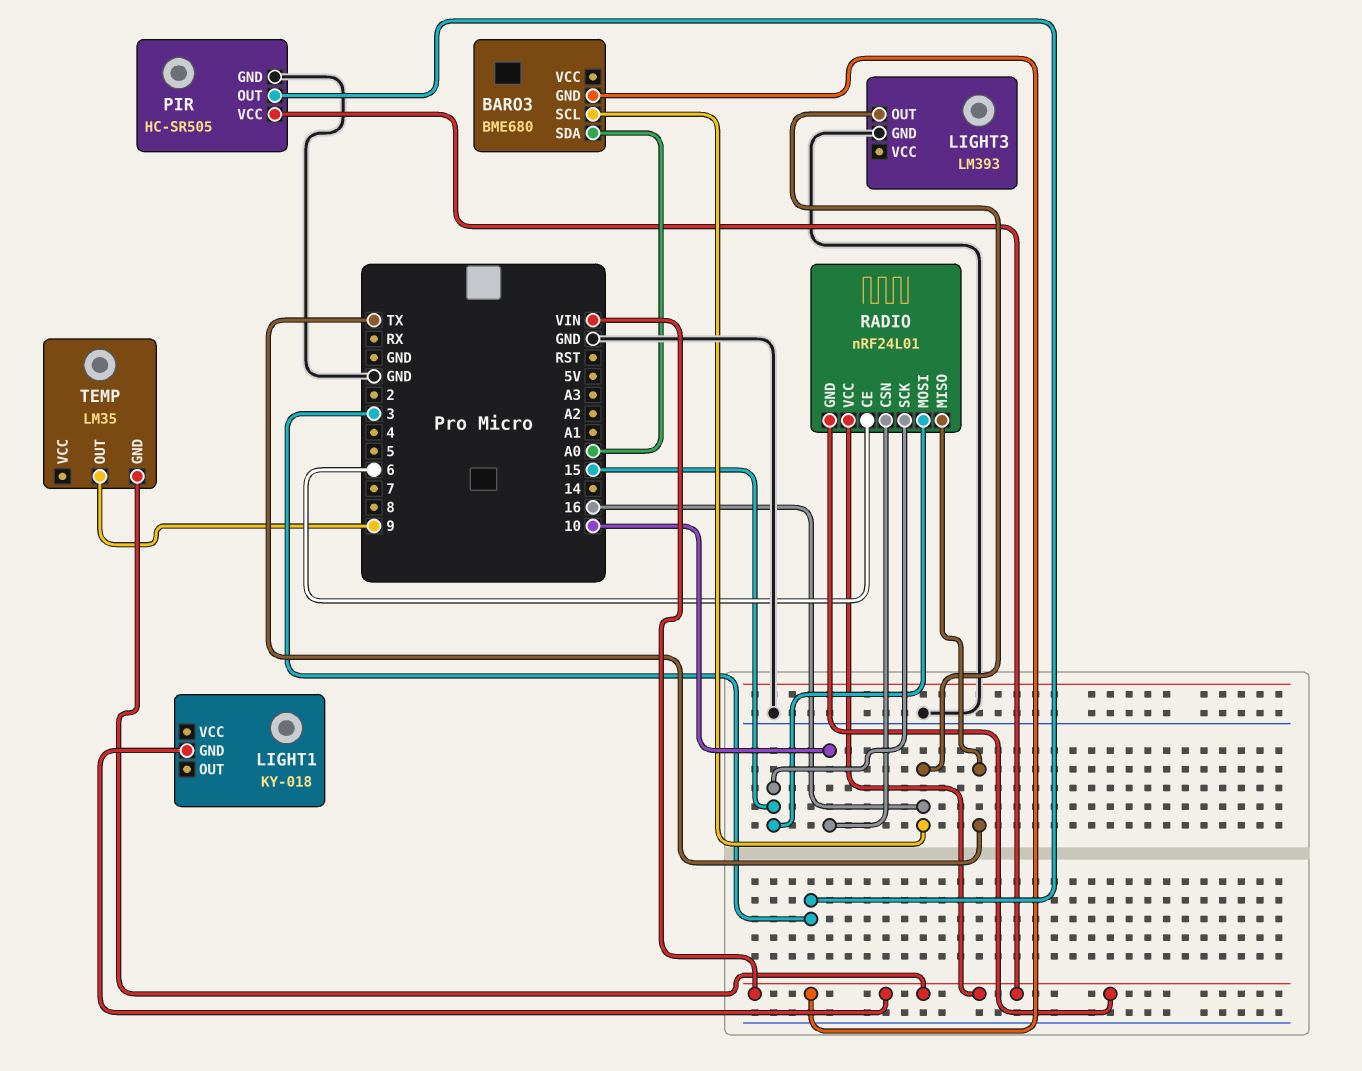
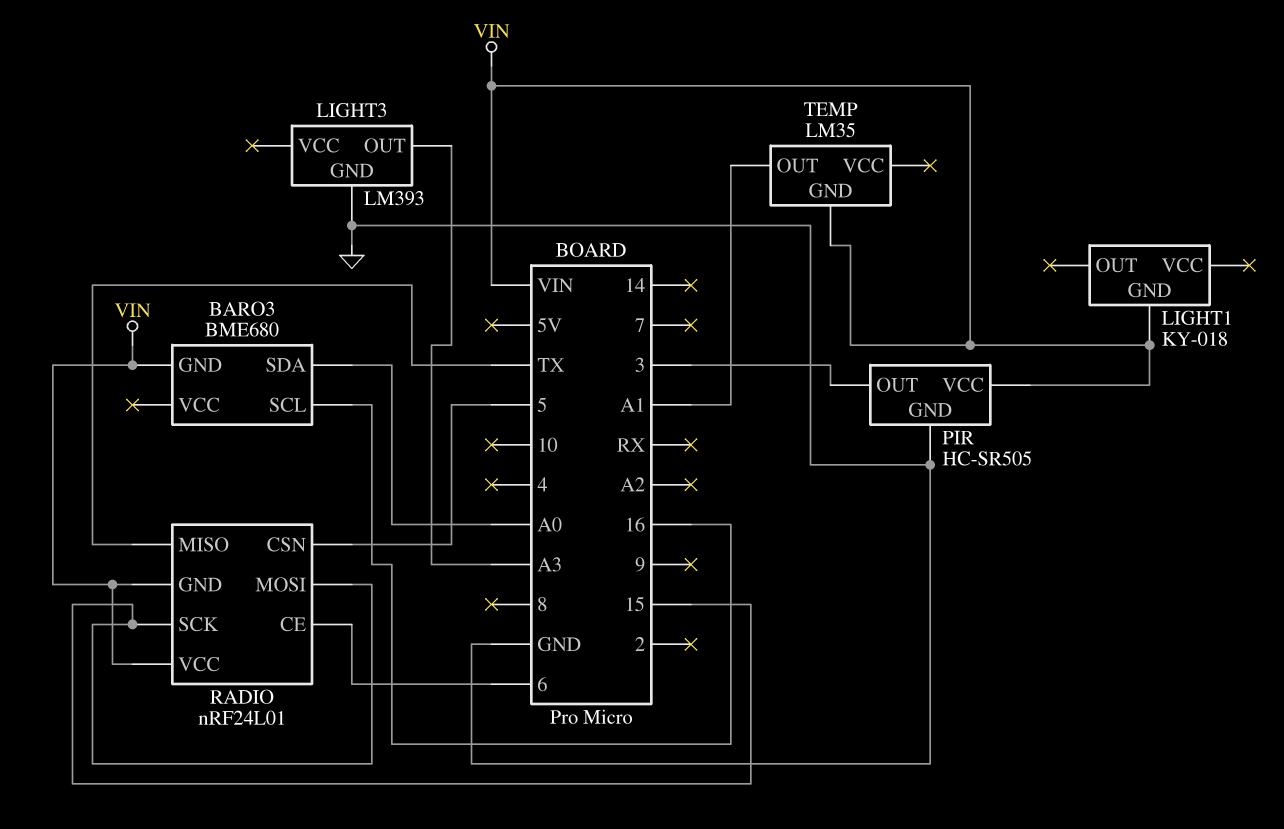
LIGHT3 pin OUT: 16 -> A3
RADIO pin CSN: 10 -> 5
TEMP pin OUT: 9 -> A1

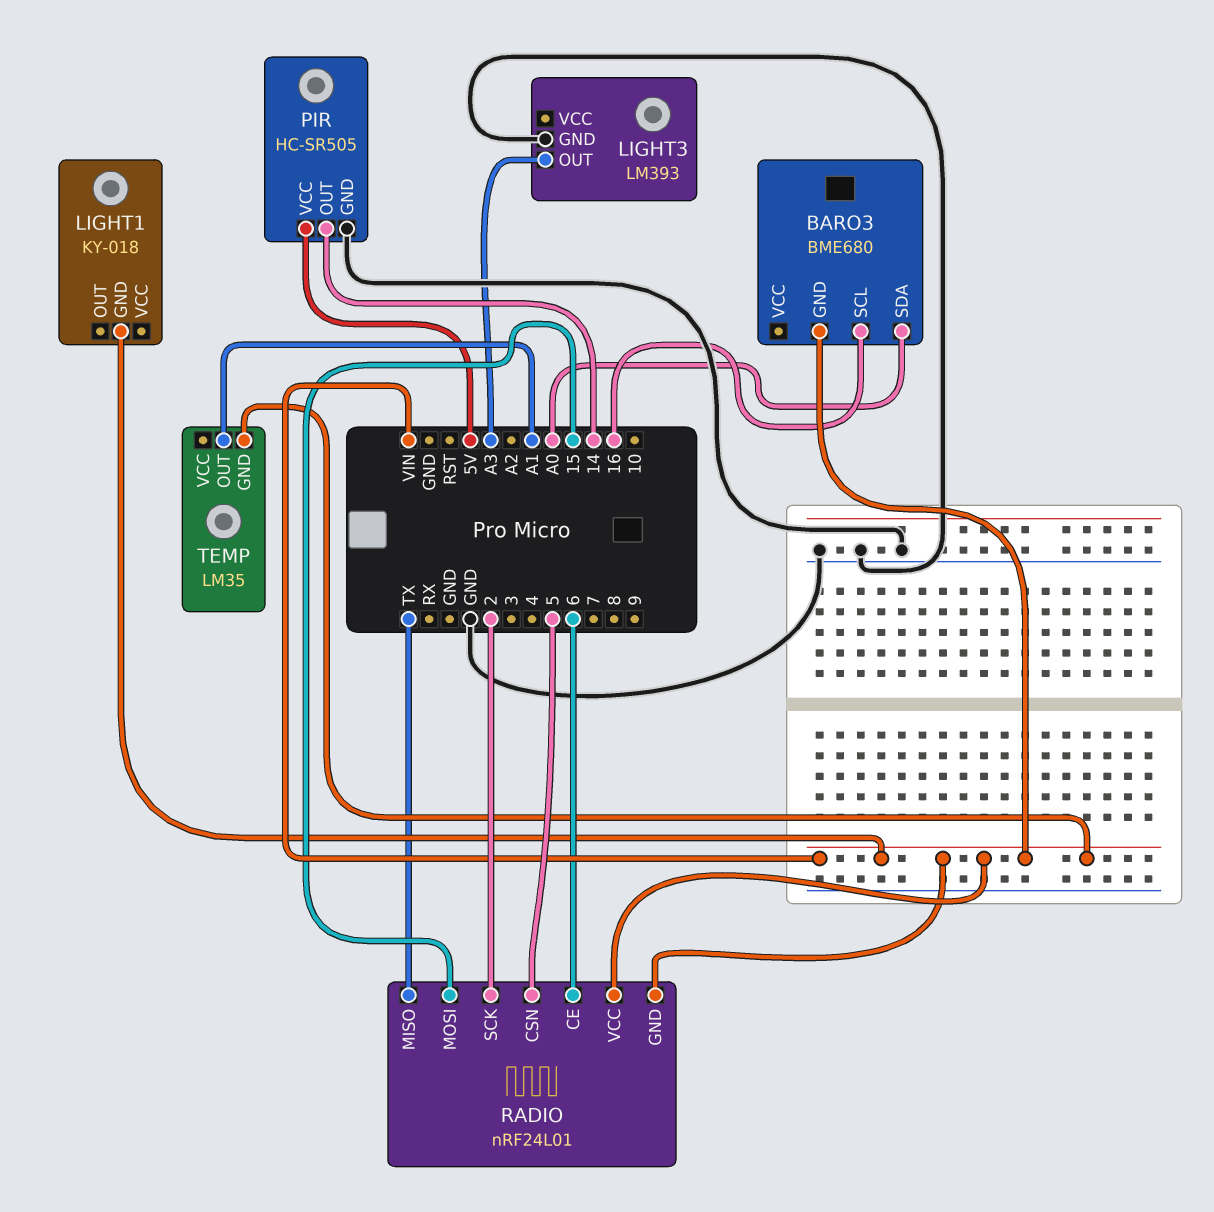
PIR pin OUT: 3 -> 14
PIR pin VCC: VIN -> 5V
RADIO pin SCK: 15 -> 2

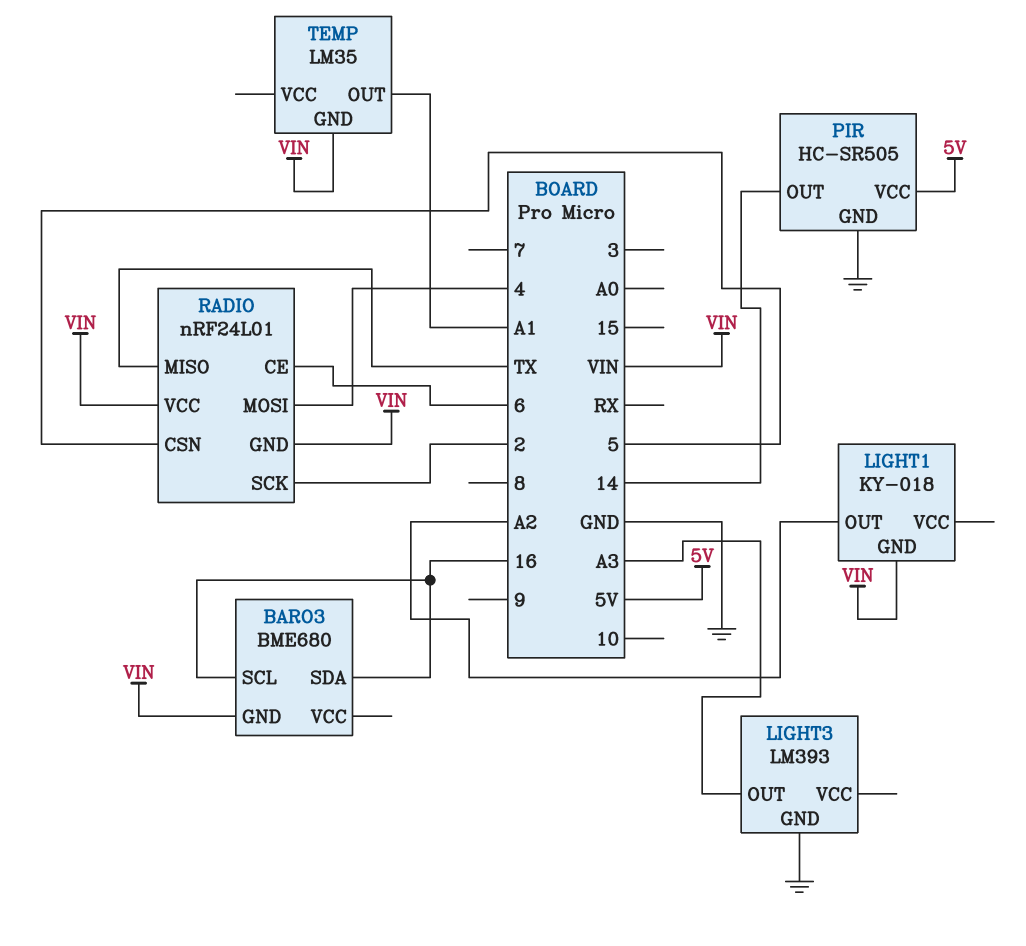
BARO3 pin SDA: A0 -> 16
LIGHT1 pin OUT: none -> A2
RADIO pin MOSI: 15 -> 4

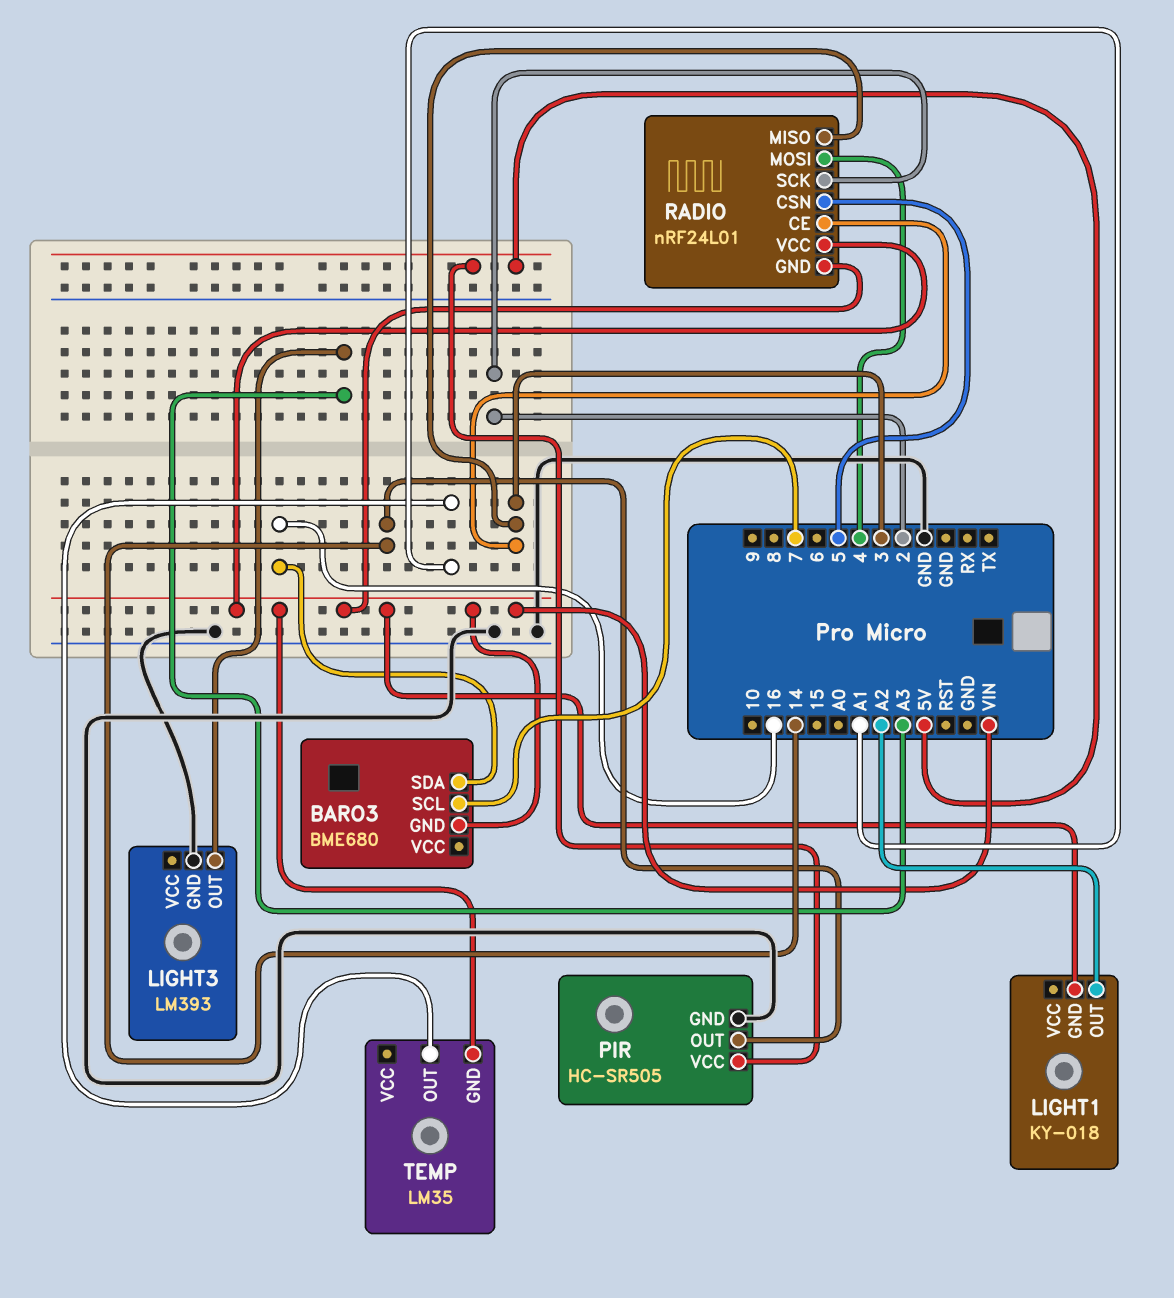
BARO3 pin SCL: 16 -> 7
RADIO pin CE: 6 -> 3
RADIO pin MISO: TX -> 3

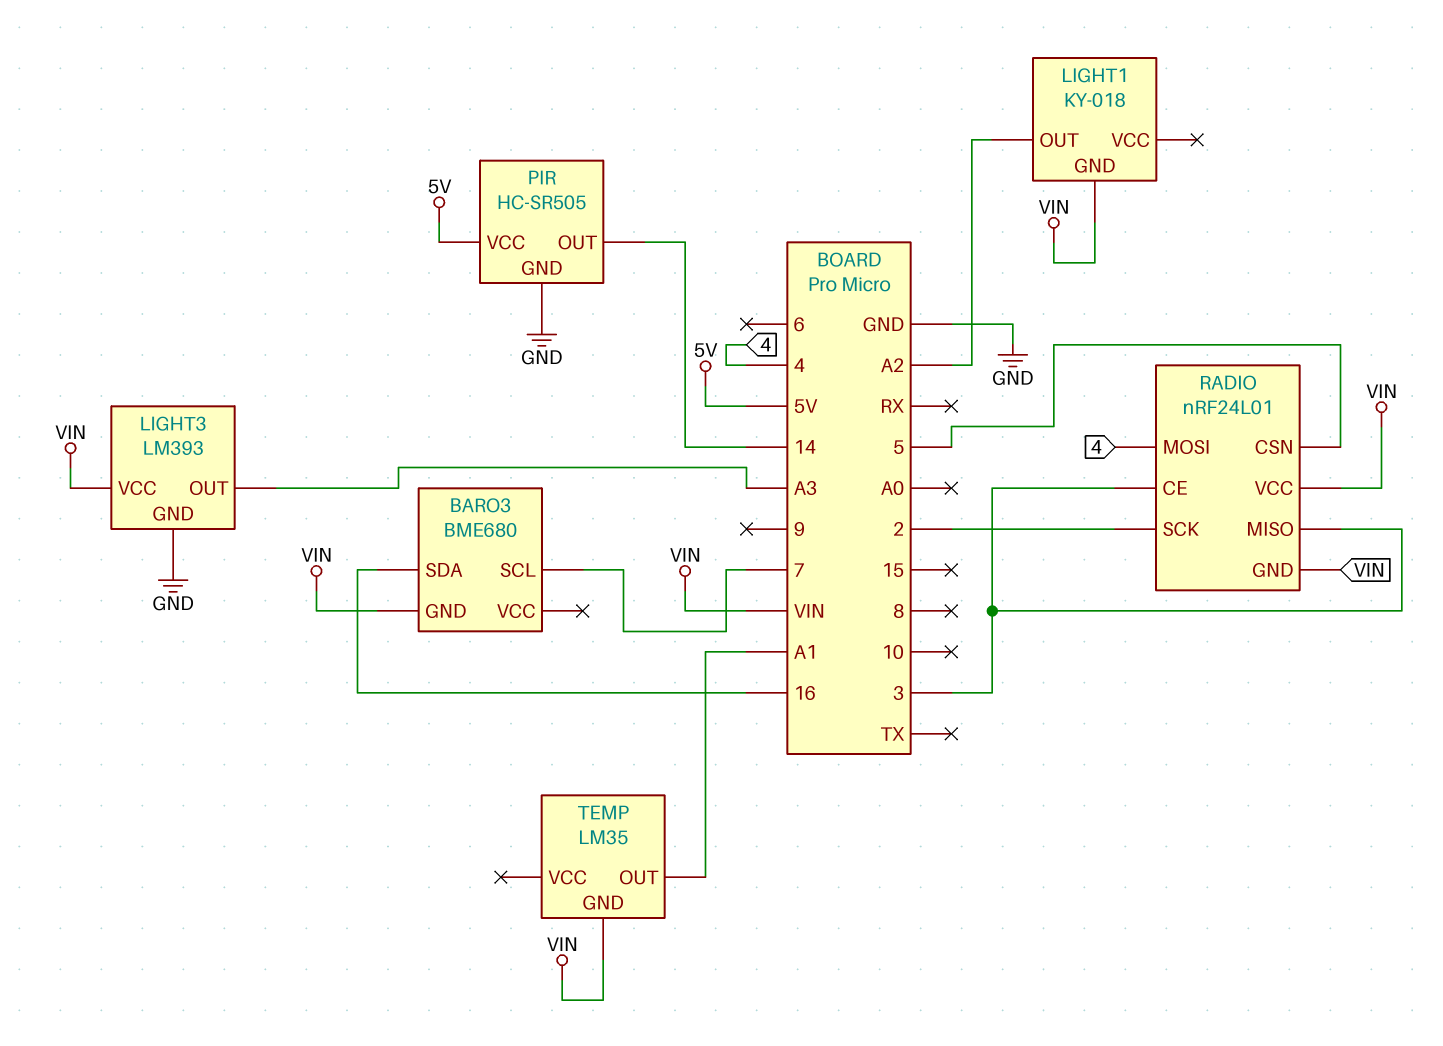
LIGHT3 pin VCC: none -> VIN

